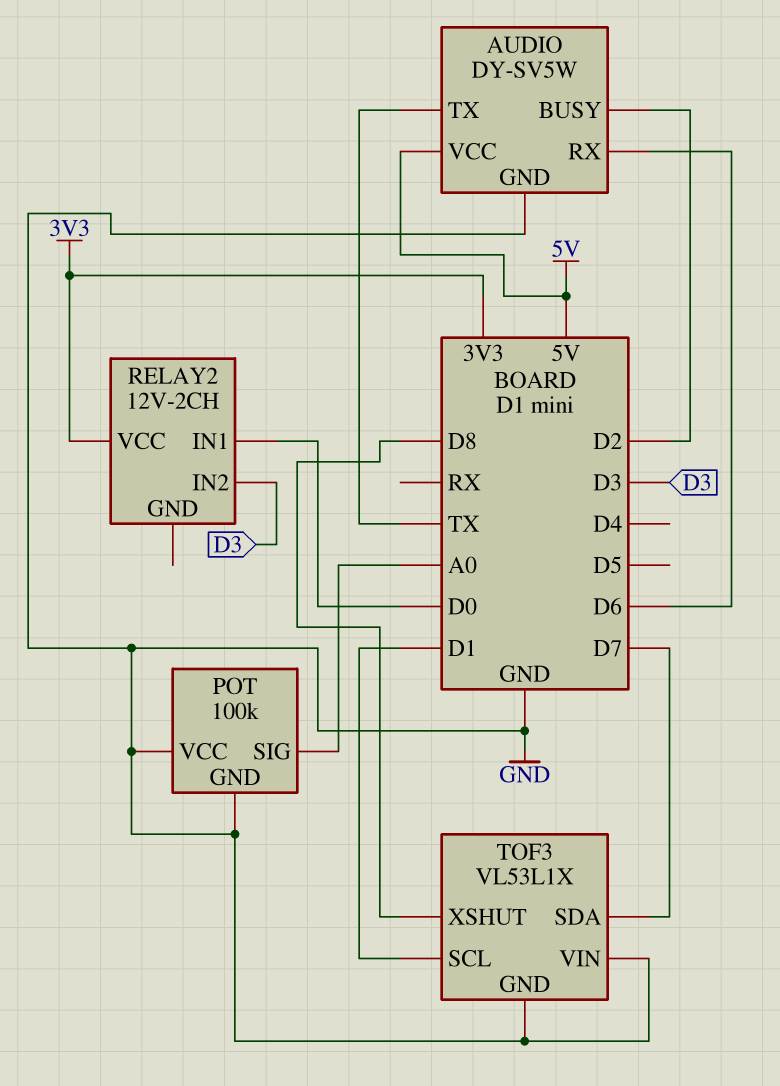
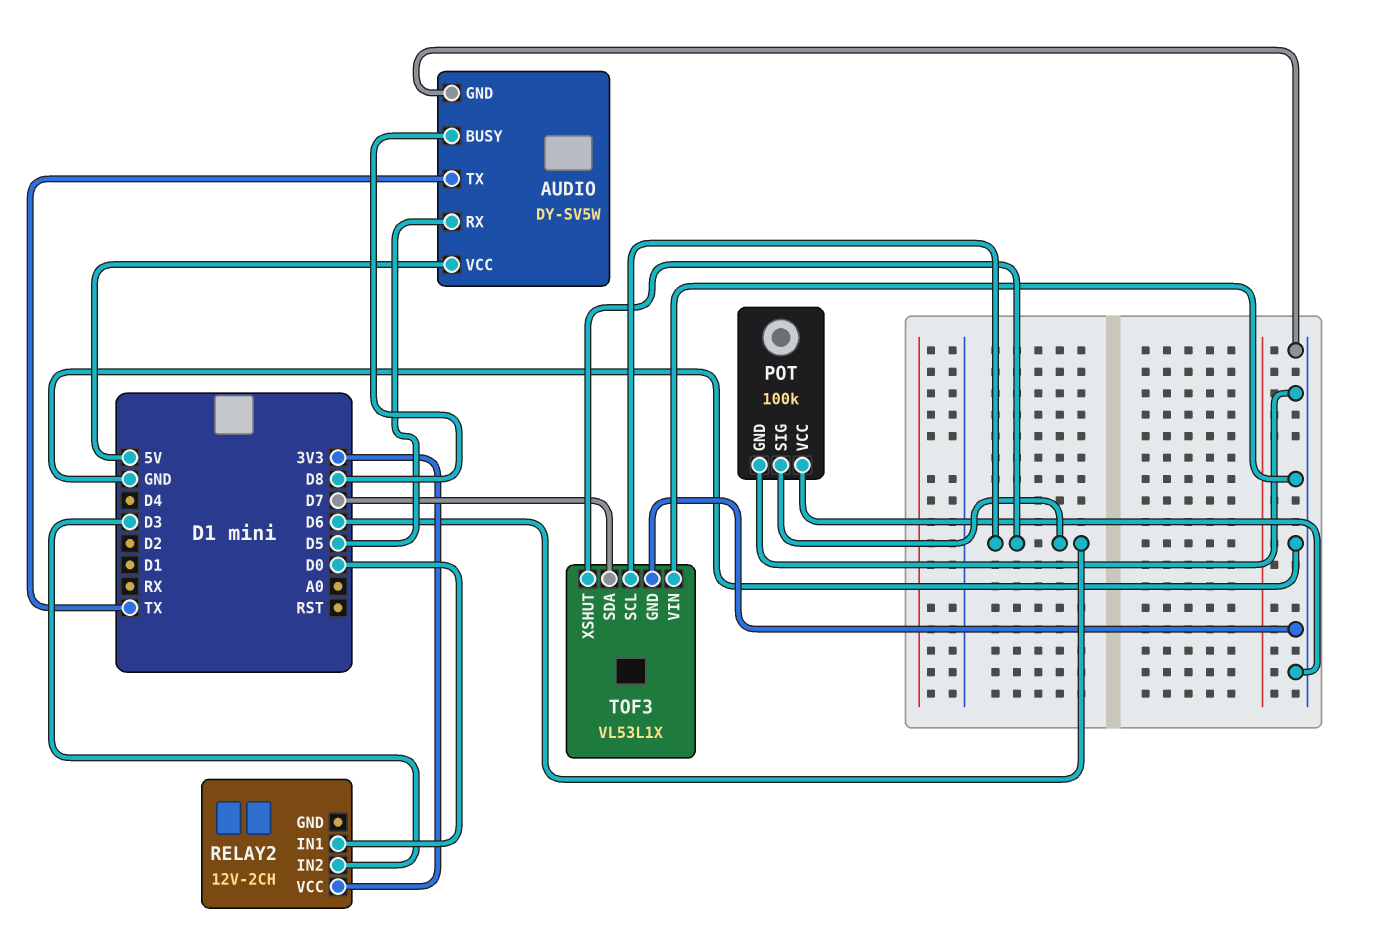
AUDIO pin BUSY: D2 -> D8
AUDIO pin RX: D6 -> D5
POT pin SIG: A0 -> D6
TOF3 pin SCL: D1 -> D6
TOF3 pin XSHUT: D8 -> D6

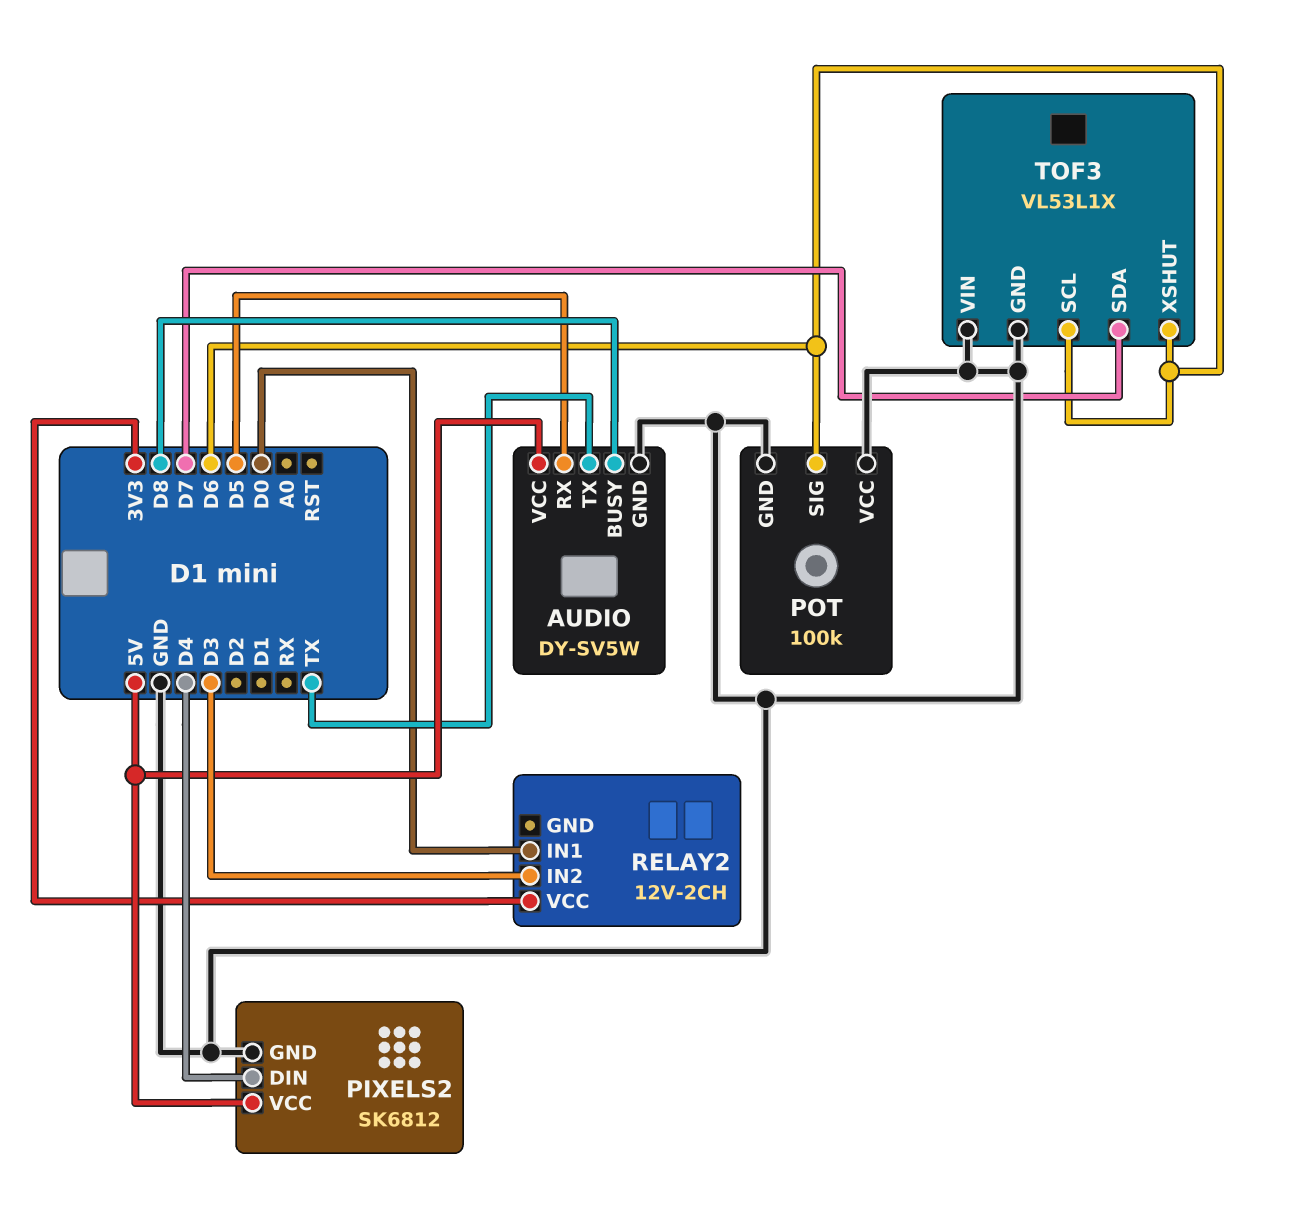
PIXELS2: none -> SK6812
PIXELS2 pin DIN: none -> D4
PIXELS2 pin GND: none -> GND
PIXELS2 pin VCC: none -> 5V

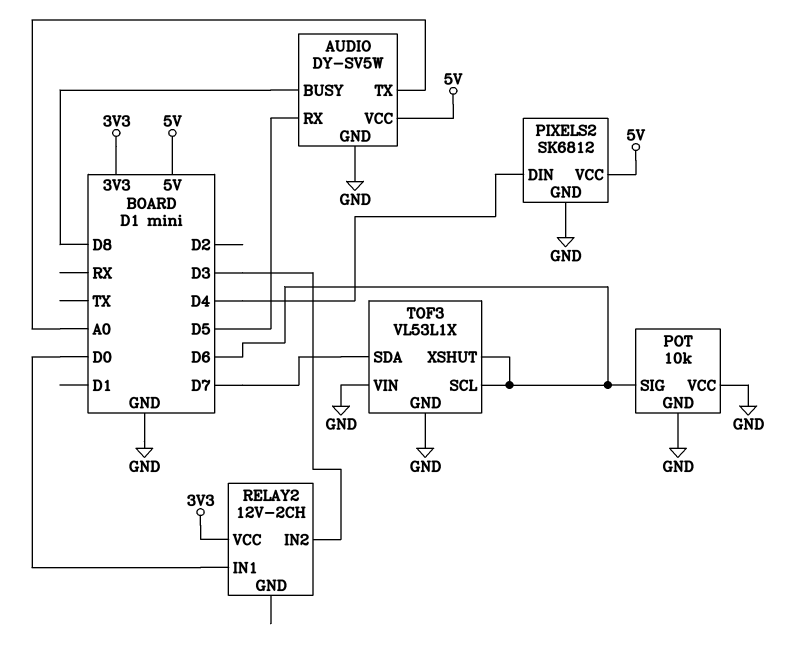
AUDIO pin TX: TX -> A0
POT: 100k -> 10k

